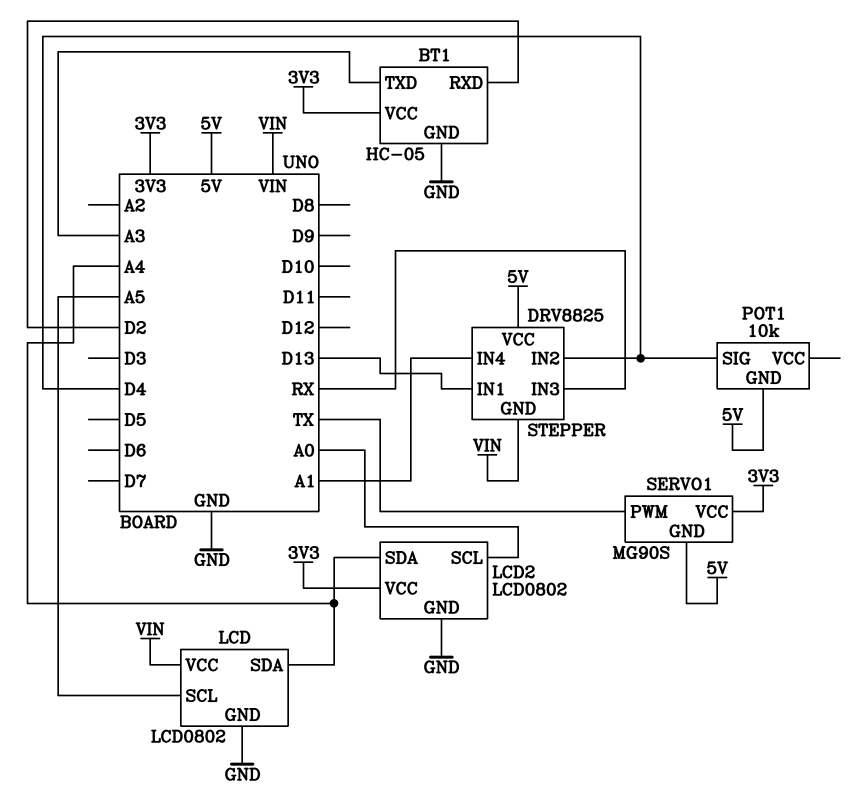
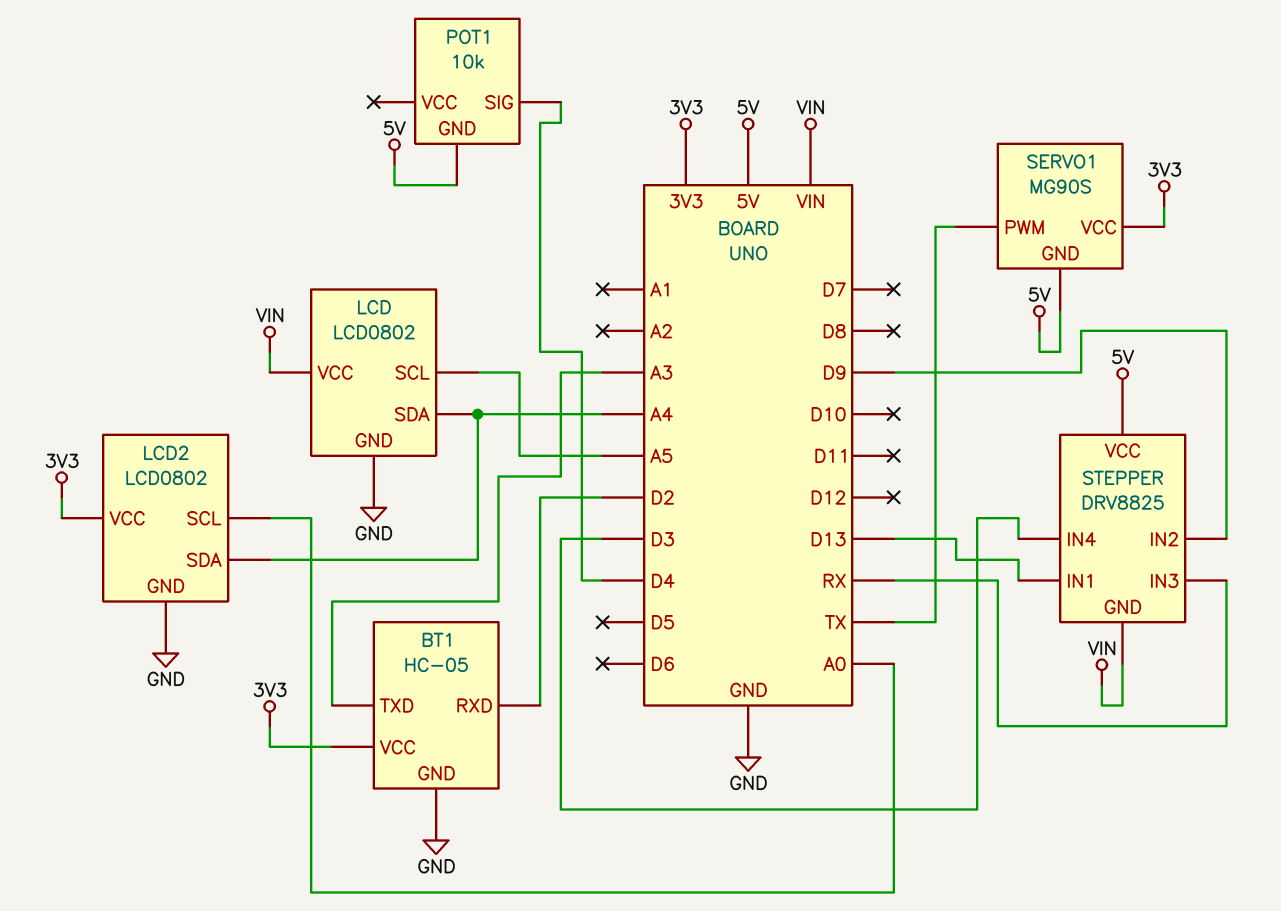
STEPPER pin IN2: D4 -> D9
STEPPER pin IN4: A1 -> D3

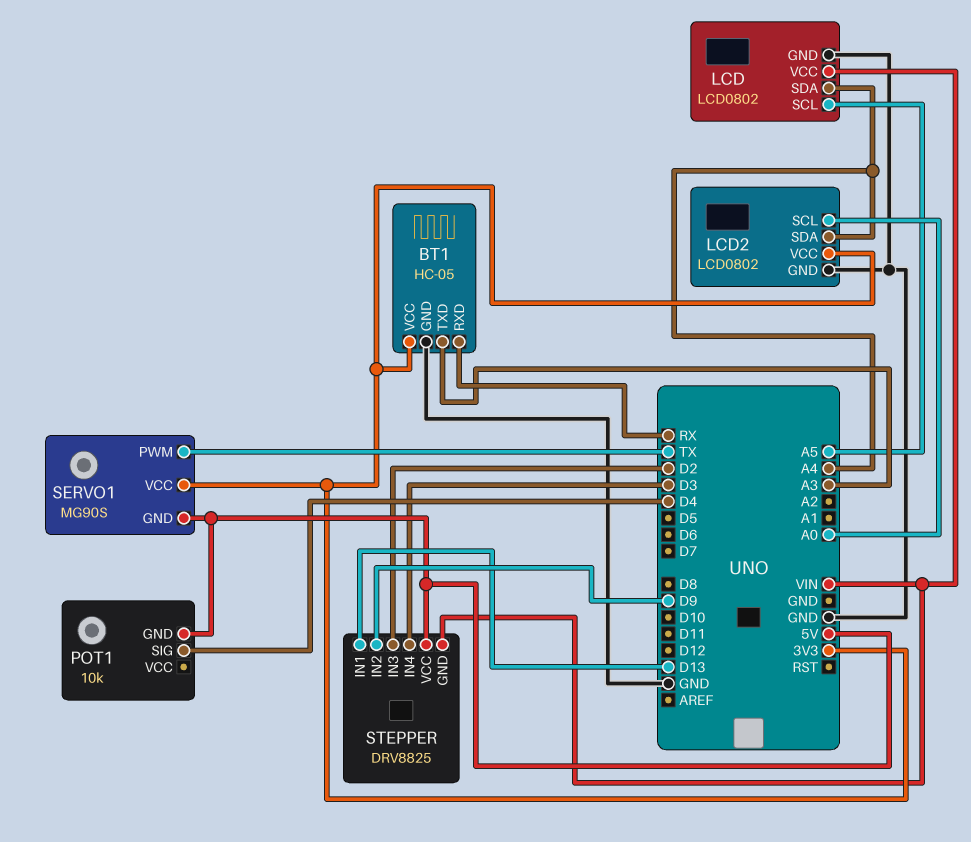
BT1 pin RXD: D2 -> RX
STEPPER pin IN3: RX -> D2

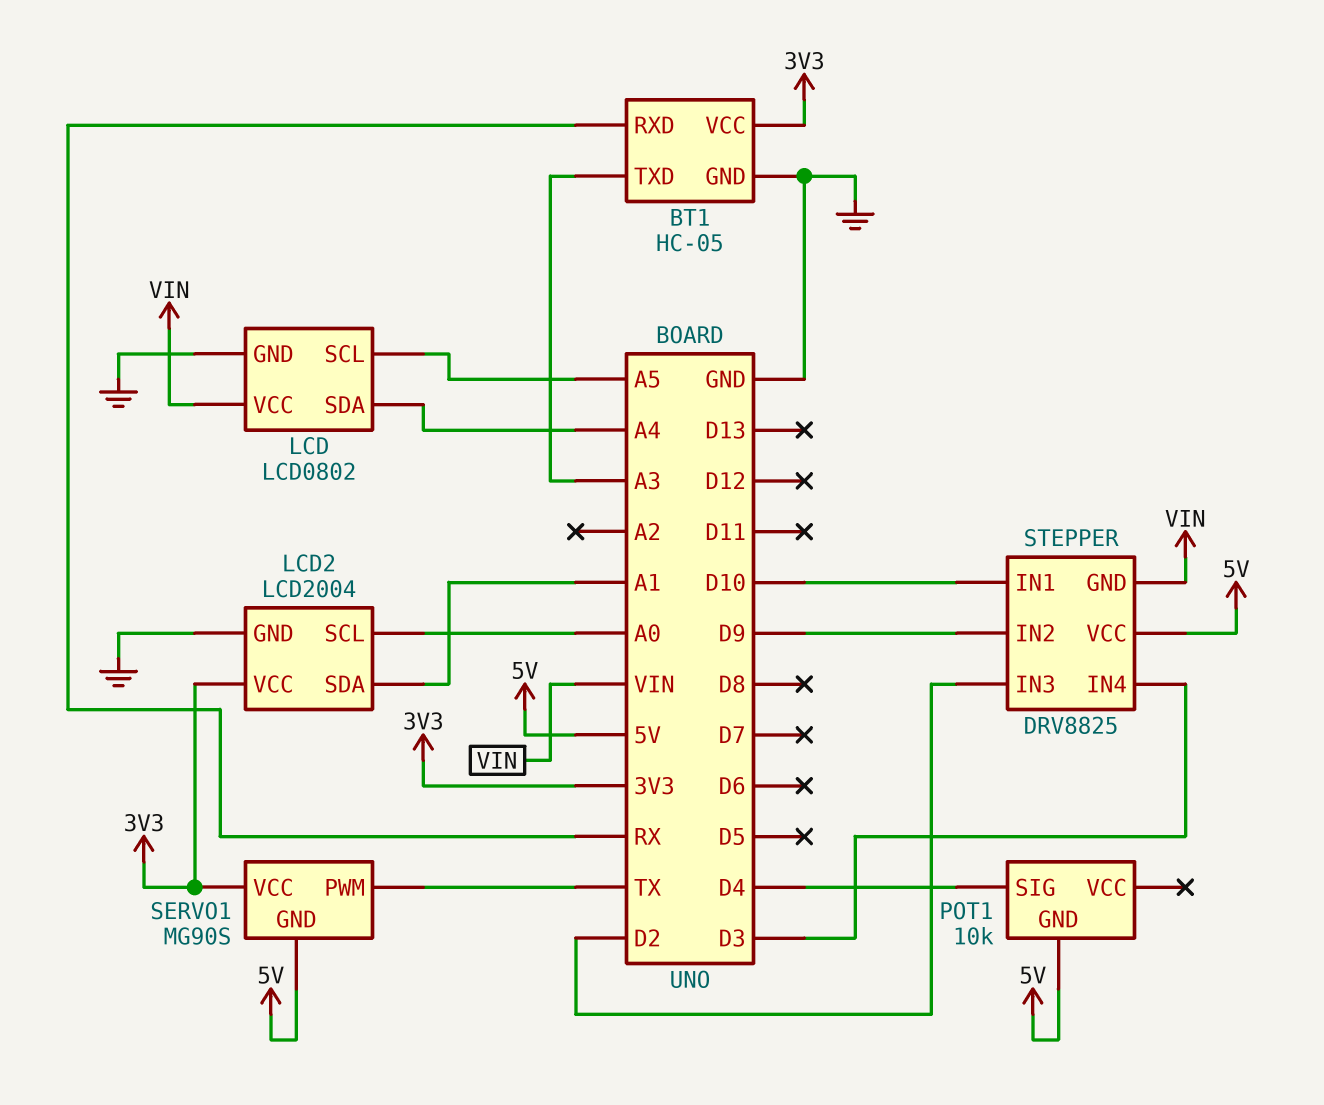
LCD2: LCD0802 -> LCD2004
LCD2 pin SDA: A4 -> A1
STEPPER pin IN1: D13 -> D10

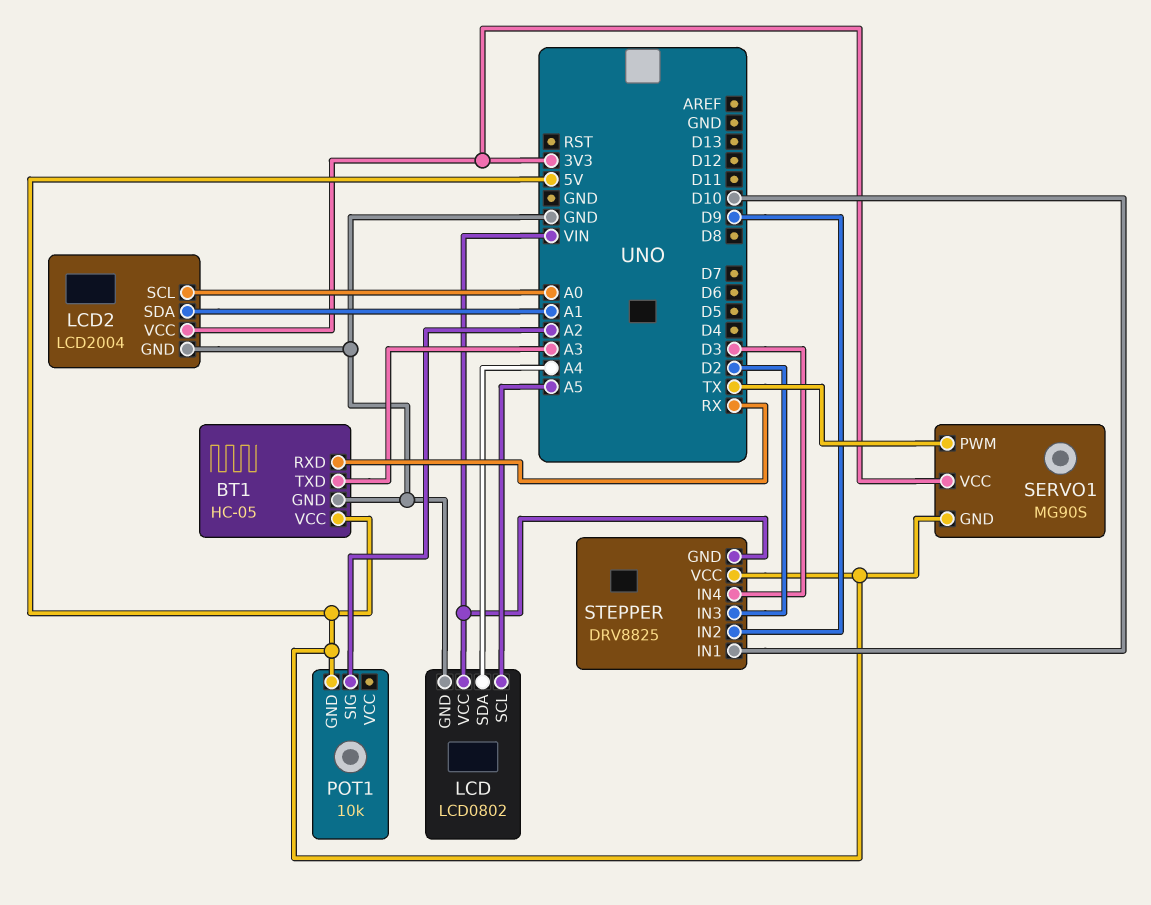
BT1 pin VCC: 3V3 -> 5V
POT1 pin SIG: D4 -> A2

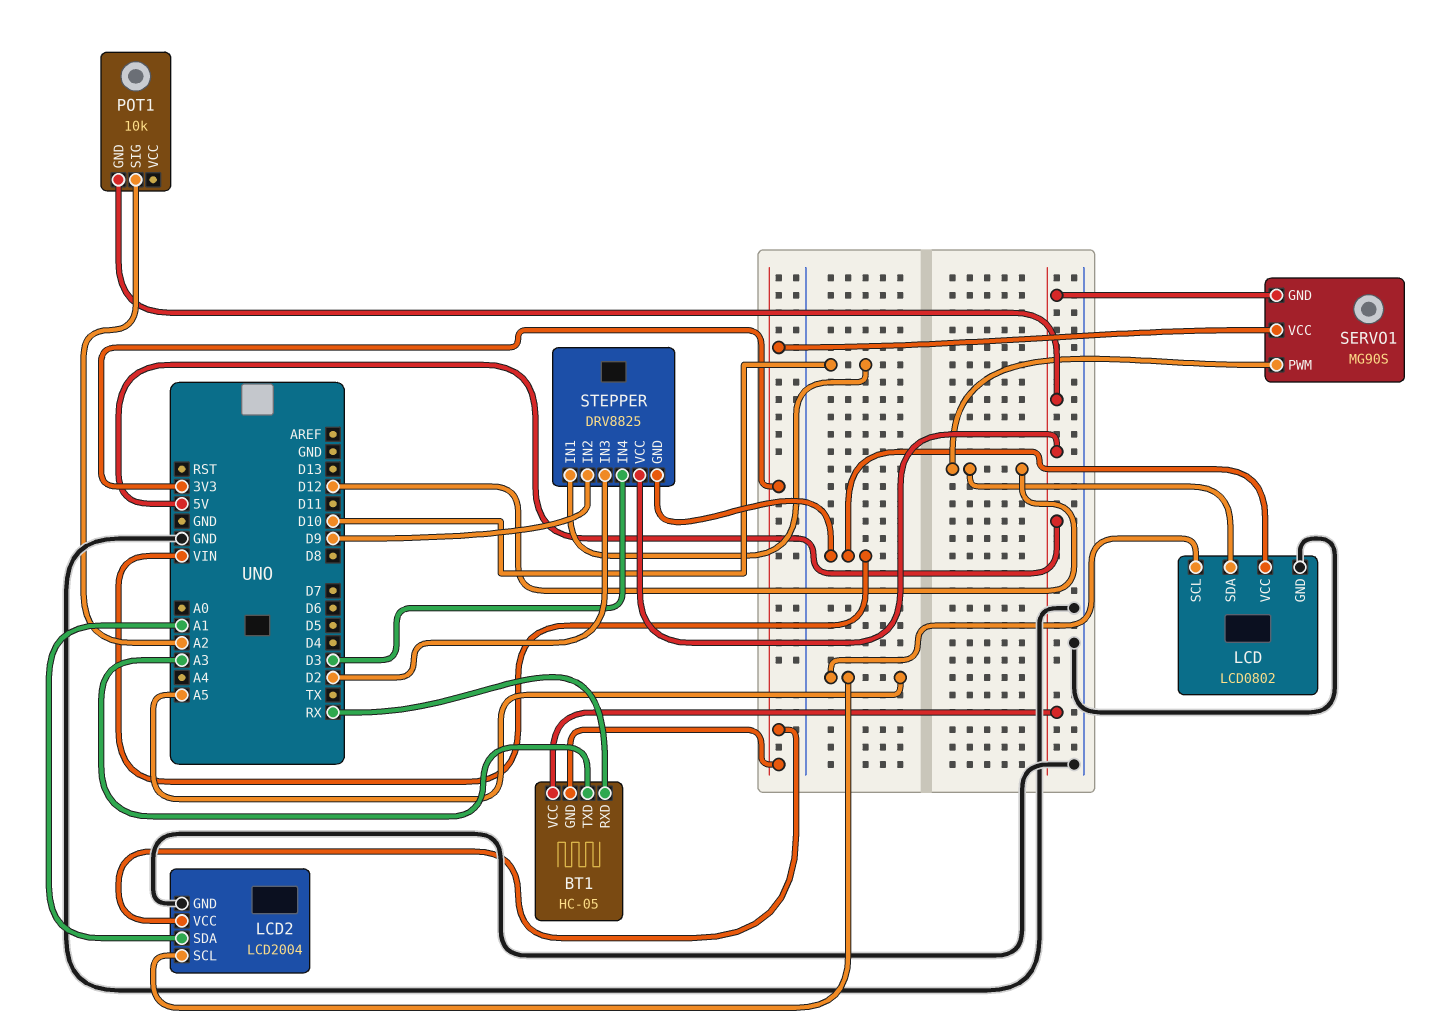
BT1 pin GND: GND -> 3V3
LCD pin SDA: A4 -> D12
LCD2 pin SCL: A0 -> A5
SERVO1 pin PWM: TX -> D12

